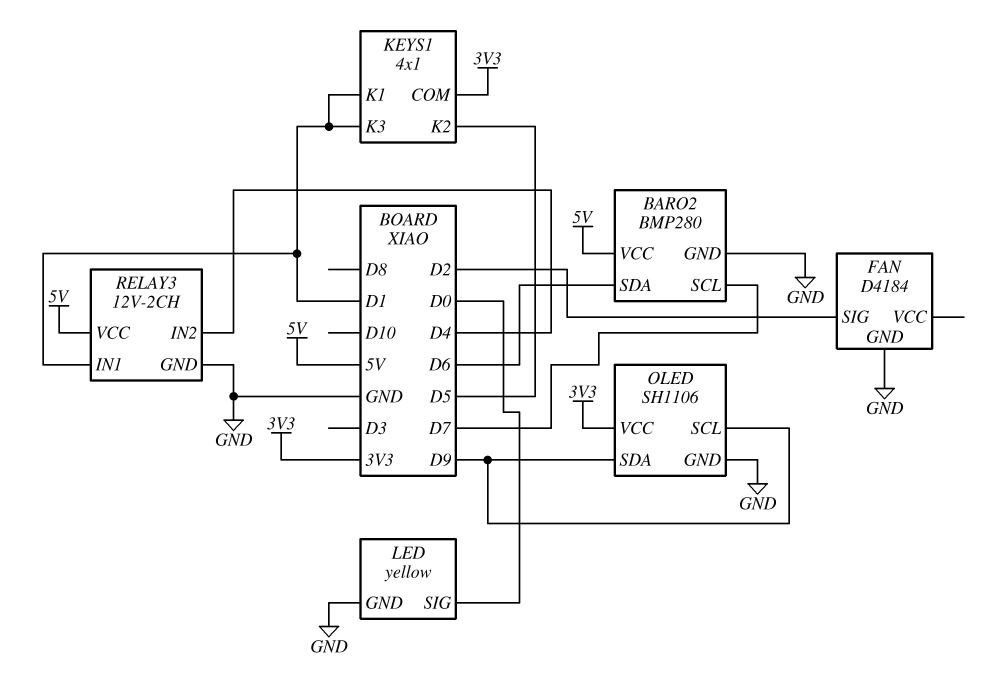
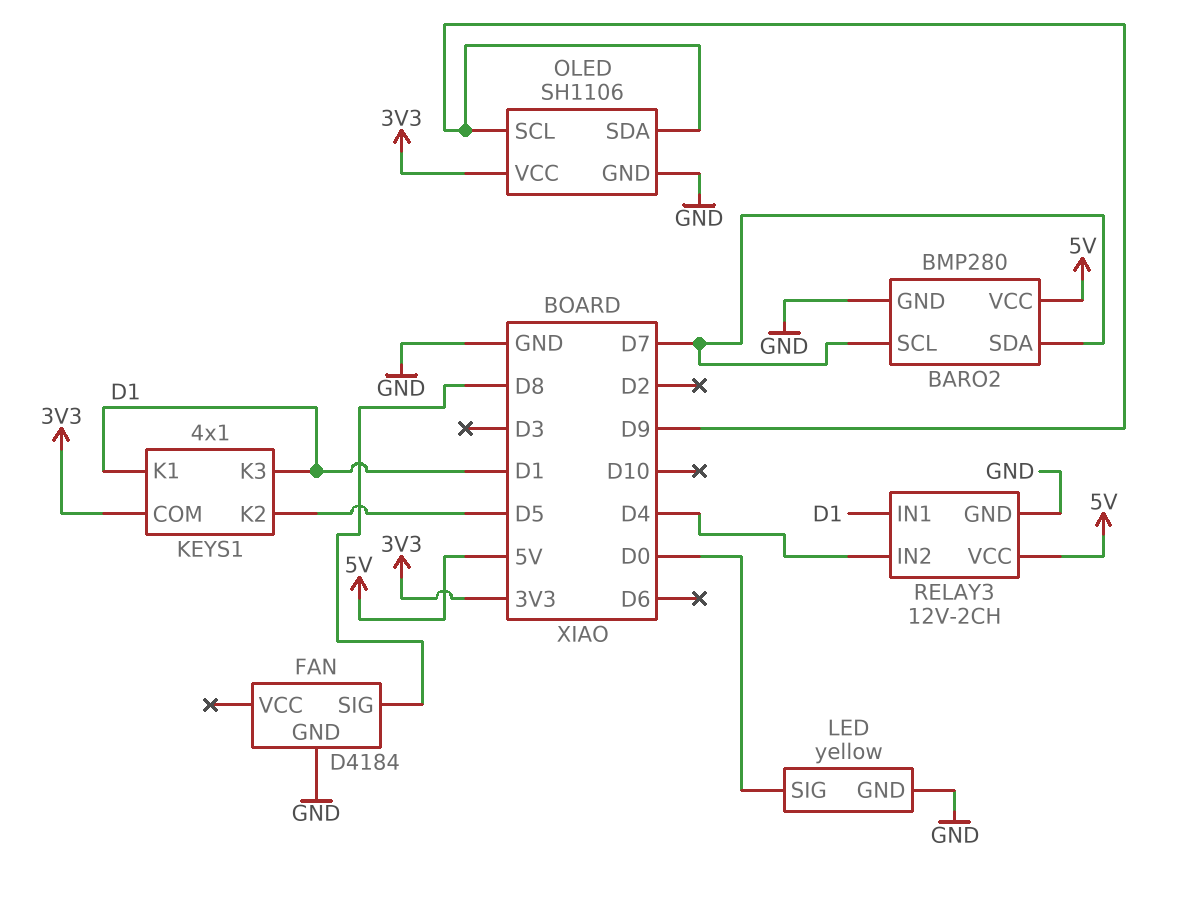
BARO2 pin SDA: D6 -> D7
FAN pin SIG: D2 -> D8

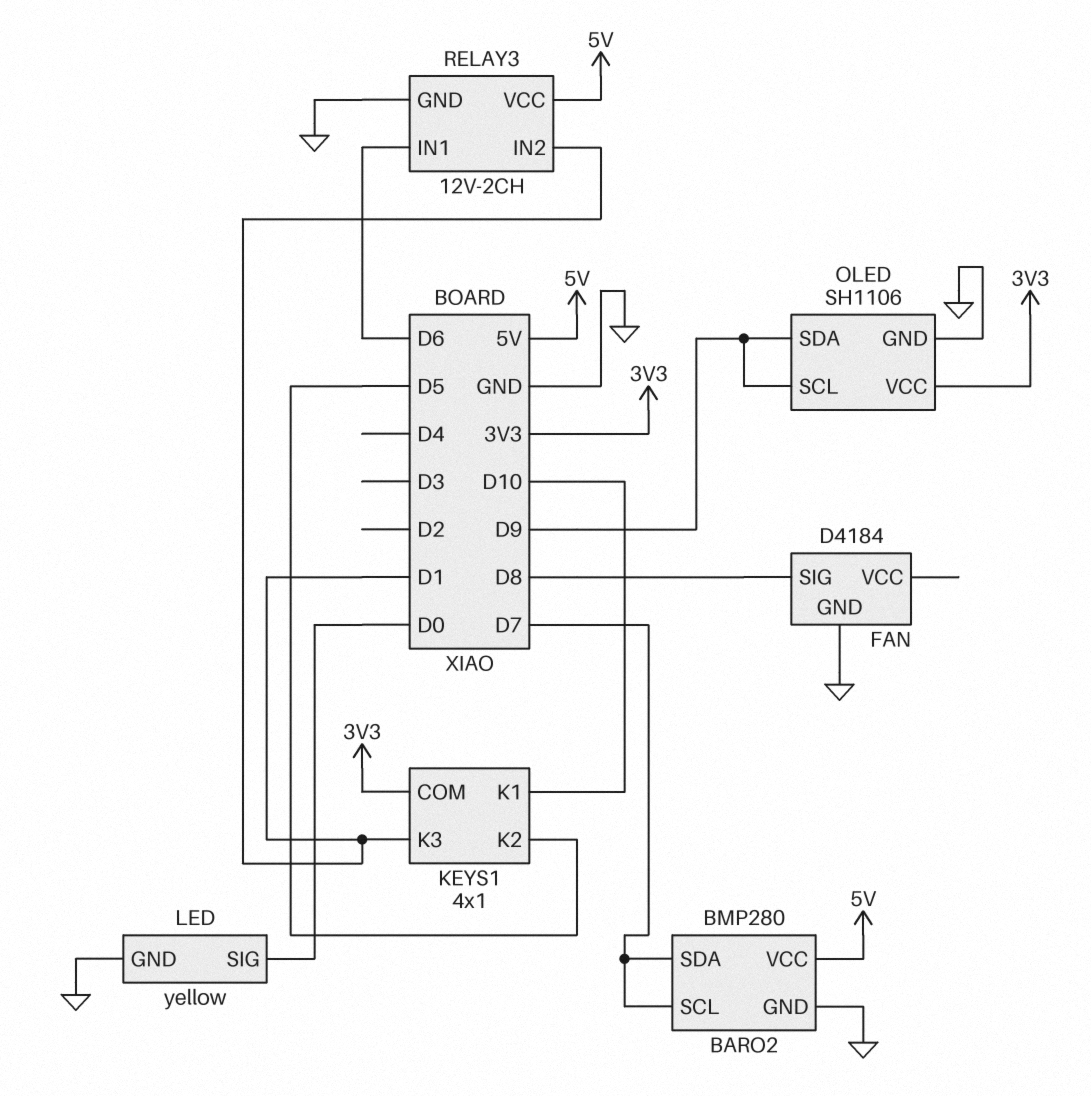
KEYS1 pin K1: D1 -> D10
RELAY3 pin IN1: D1 -> D6
RELAY3 pin IN2: D4 -> D1

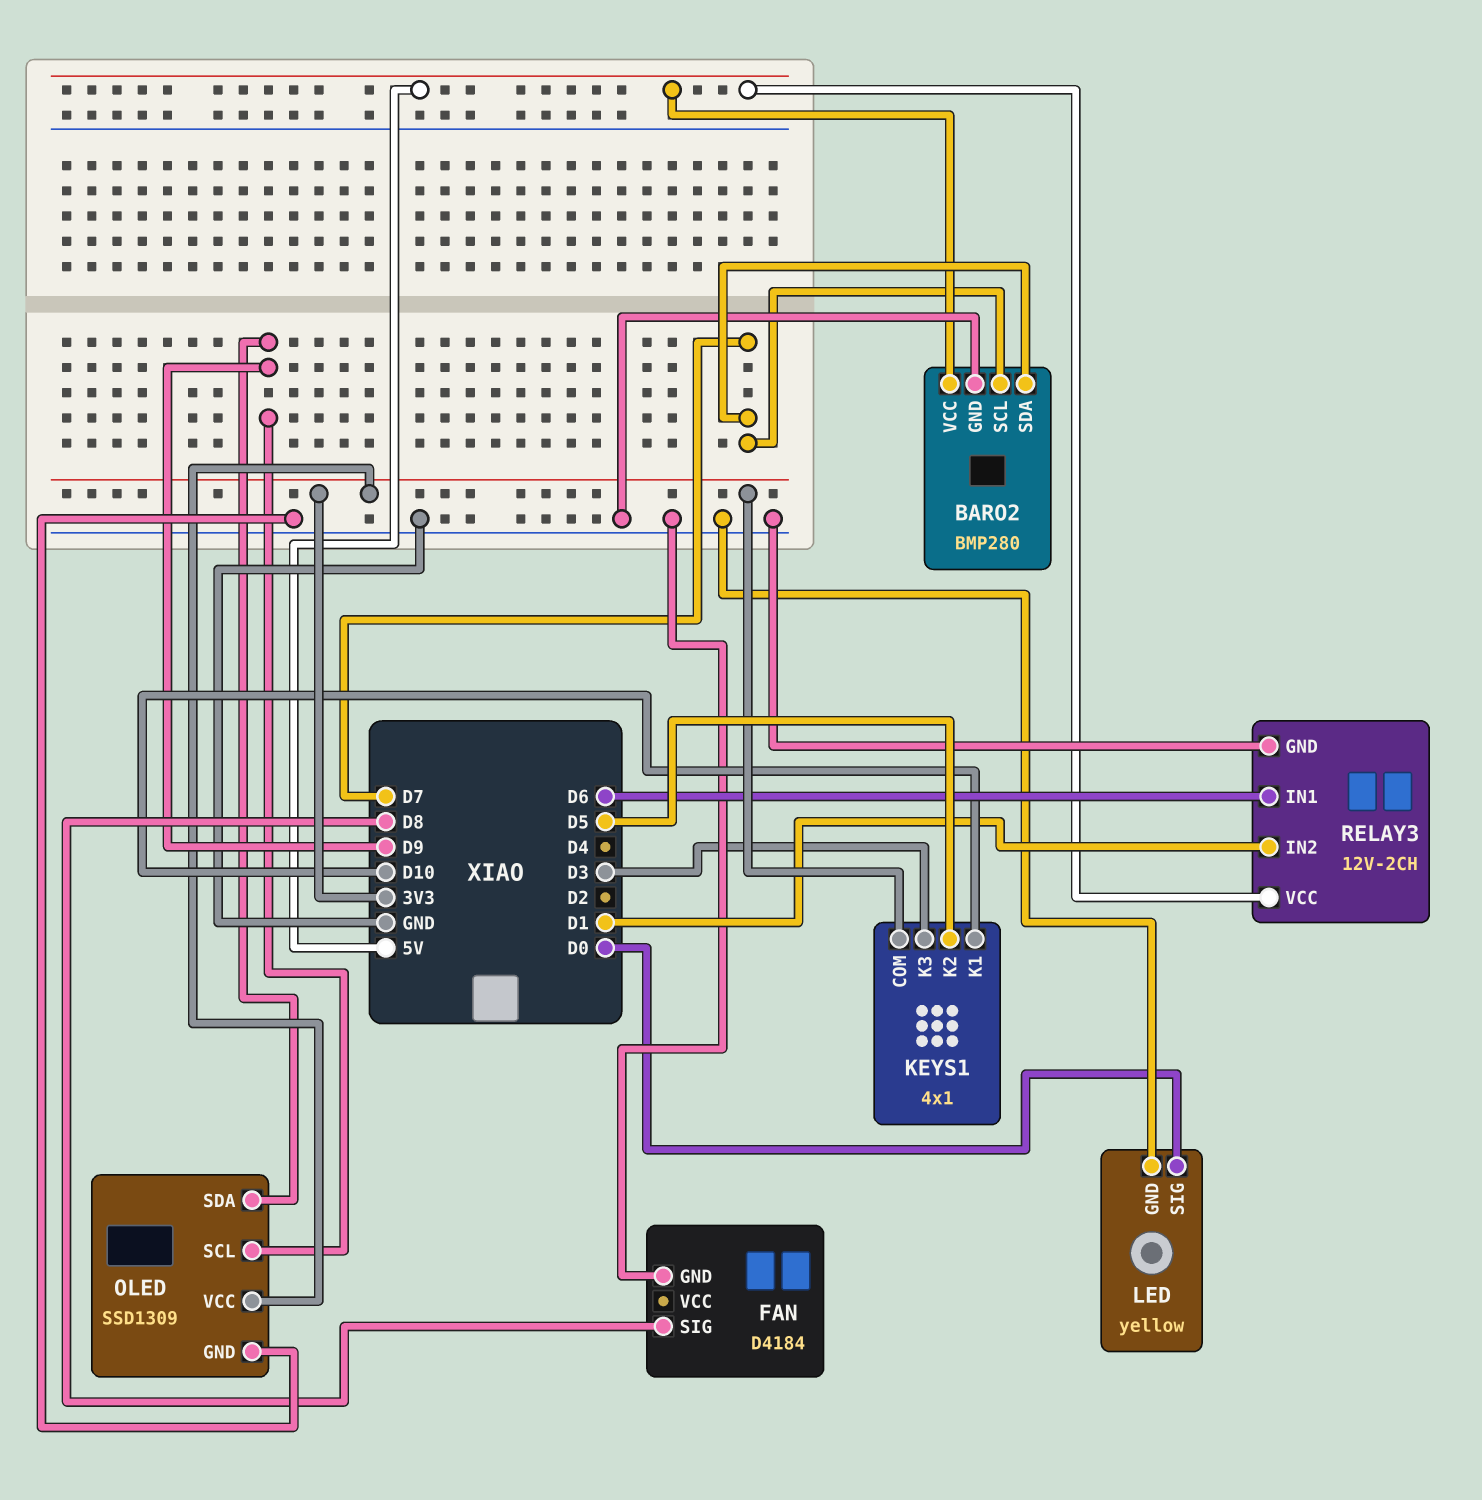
KEYS1 pin K3: D1 -> D3
OLED: SH1106 -> SSD1309

